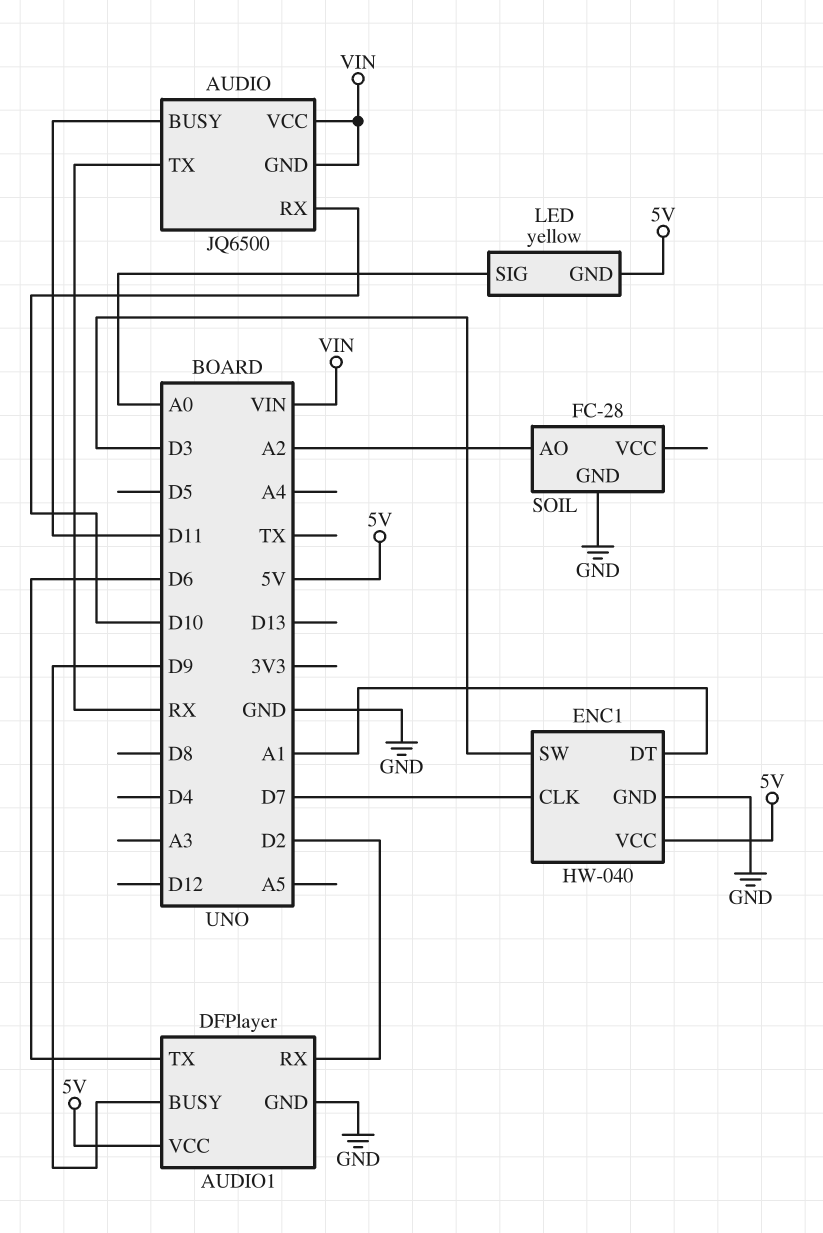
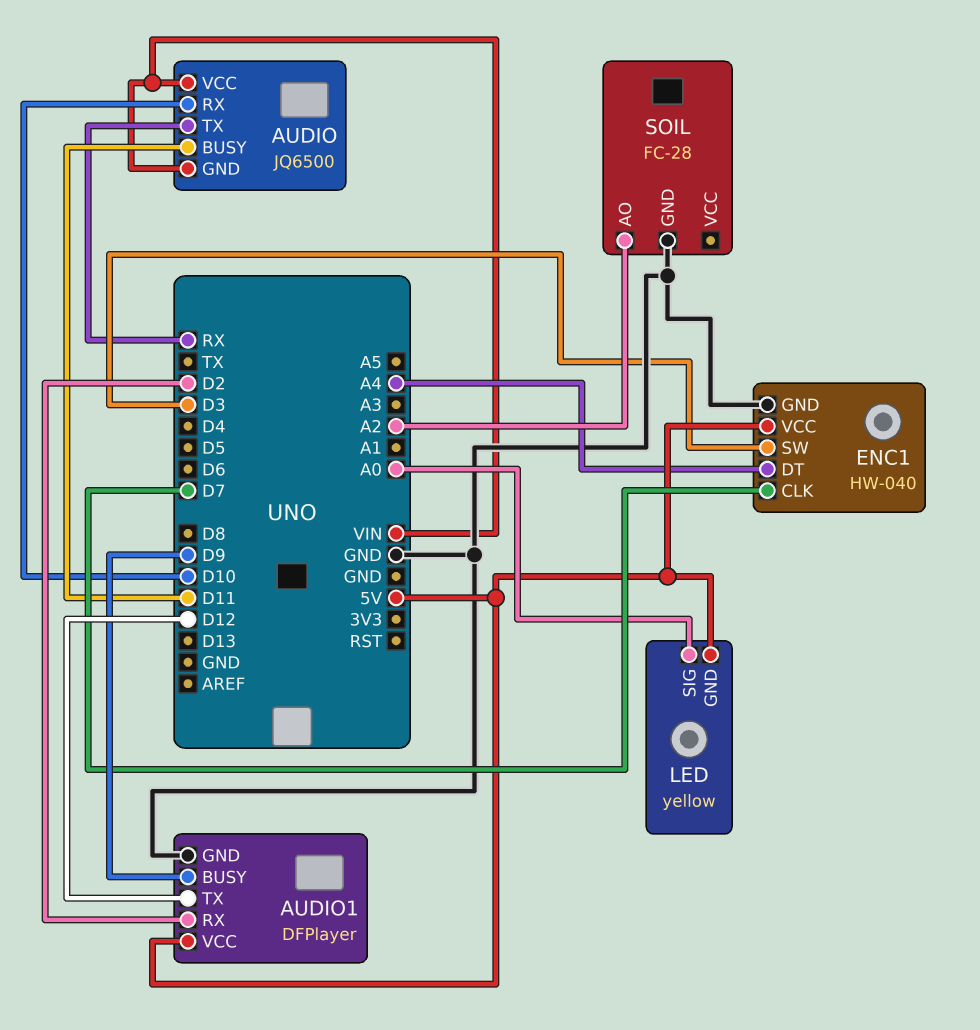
AUDIO1 pin TX: D6 -> D12
ENC1 pin DT: A1 -> A4

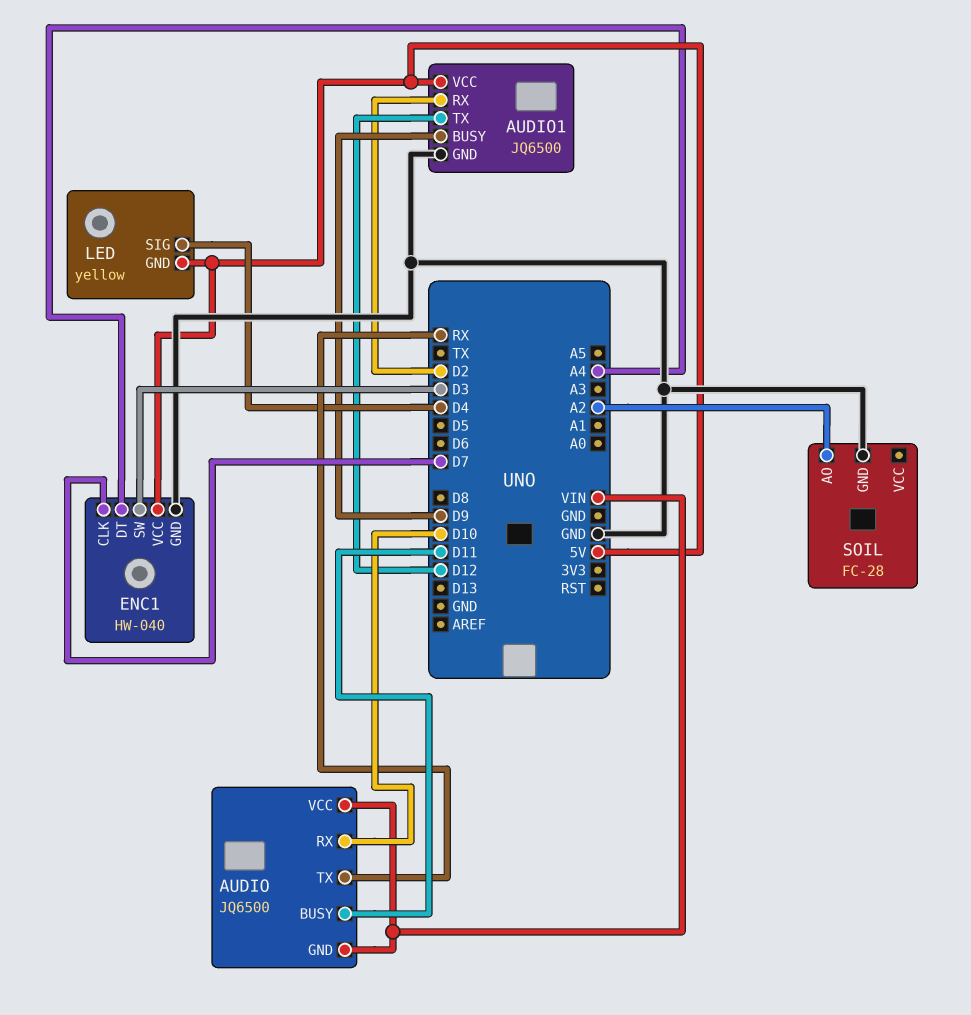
AUDIO1: DFPlayer -> JQ6500
LED pin SIG: A0 -> D4

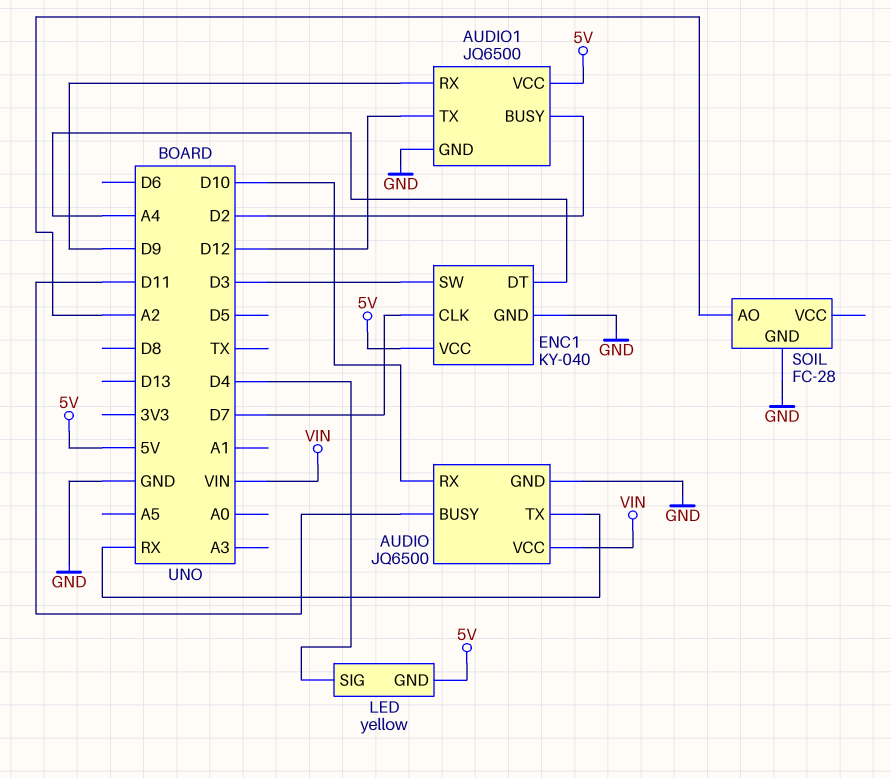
AUDIO pin GND: VIN -> GND
AUDIO1 pin BUSY: D9 -> D2
AUDIO1 pin RX: D2 -> D9
ENC1: HW-040 -> KY-040

